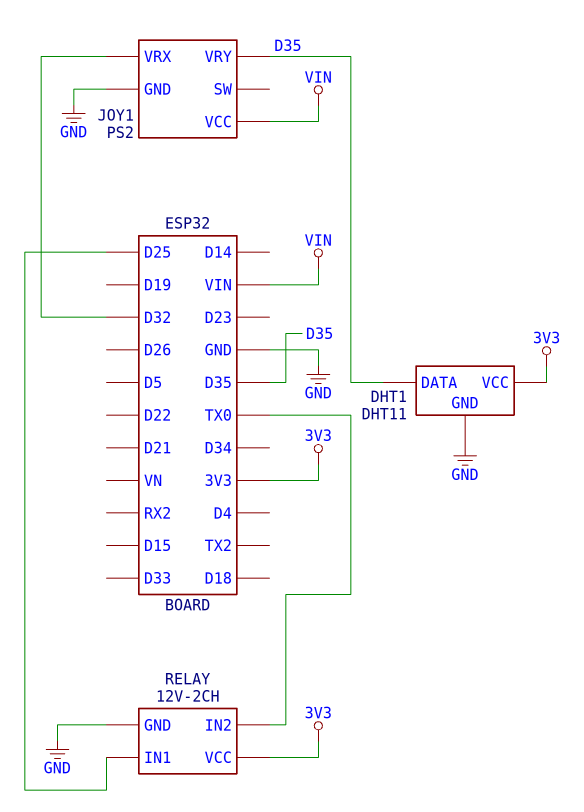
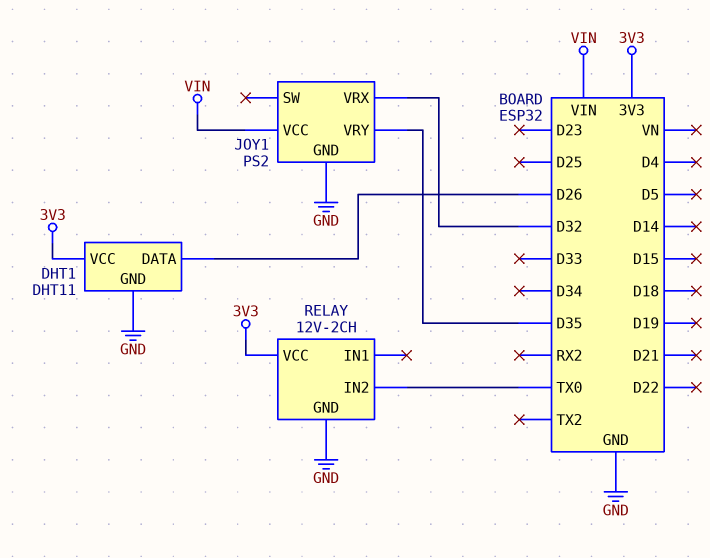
DHT1 pin DATA: D35 -> D26
RELAY pin IN1: D25 -> none

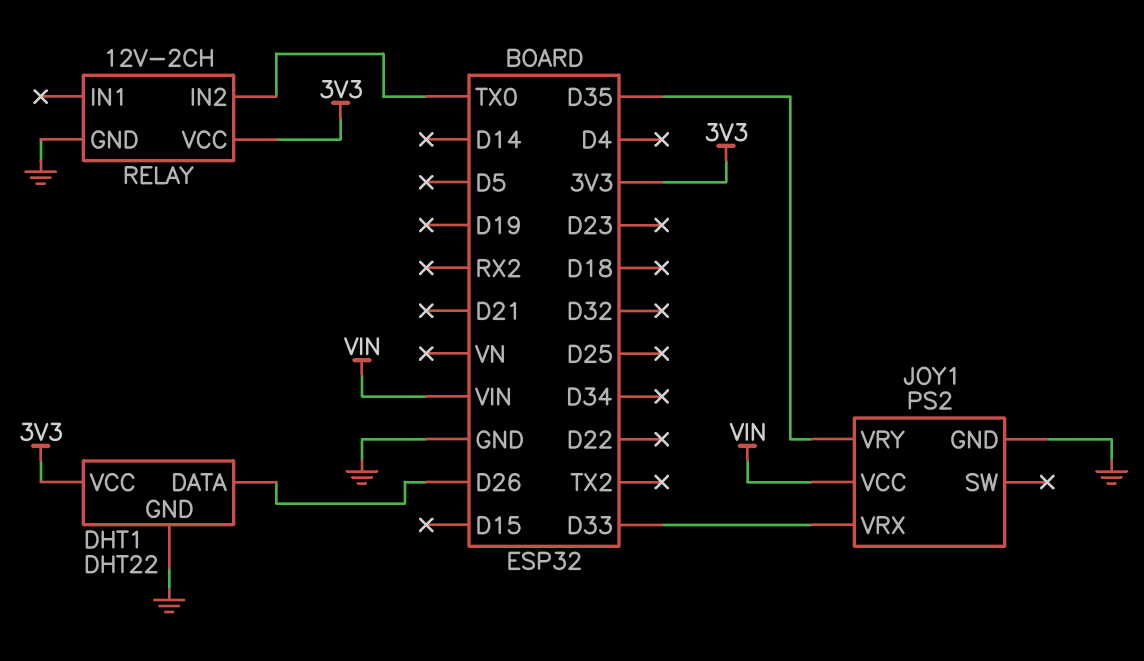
DHT1: DHT11 -> DHT22
JOY1 pin VRX: D32 -> D33

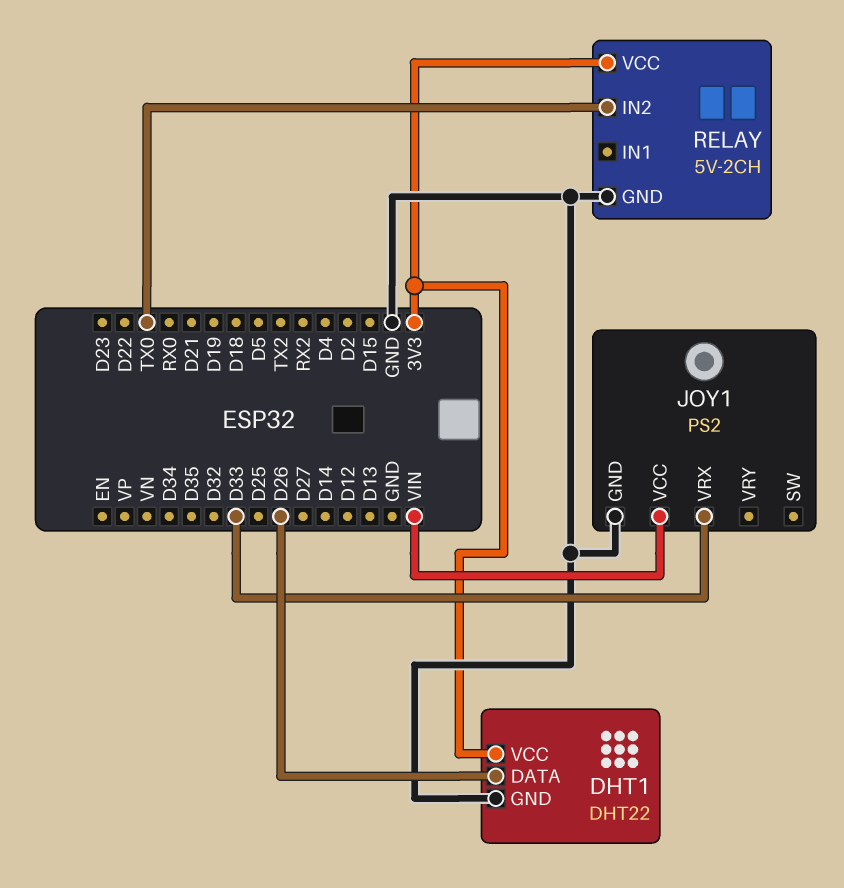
JOY1 pin VRY: D35 -> none
RELAY: 12V-2CH -> 5V-2CH

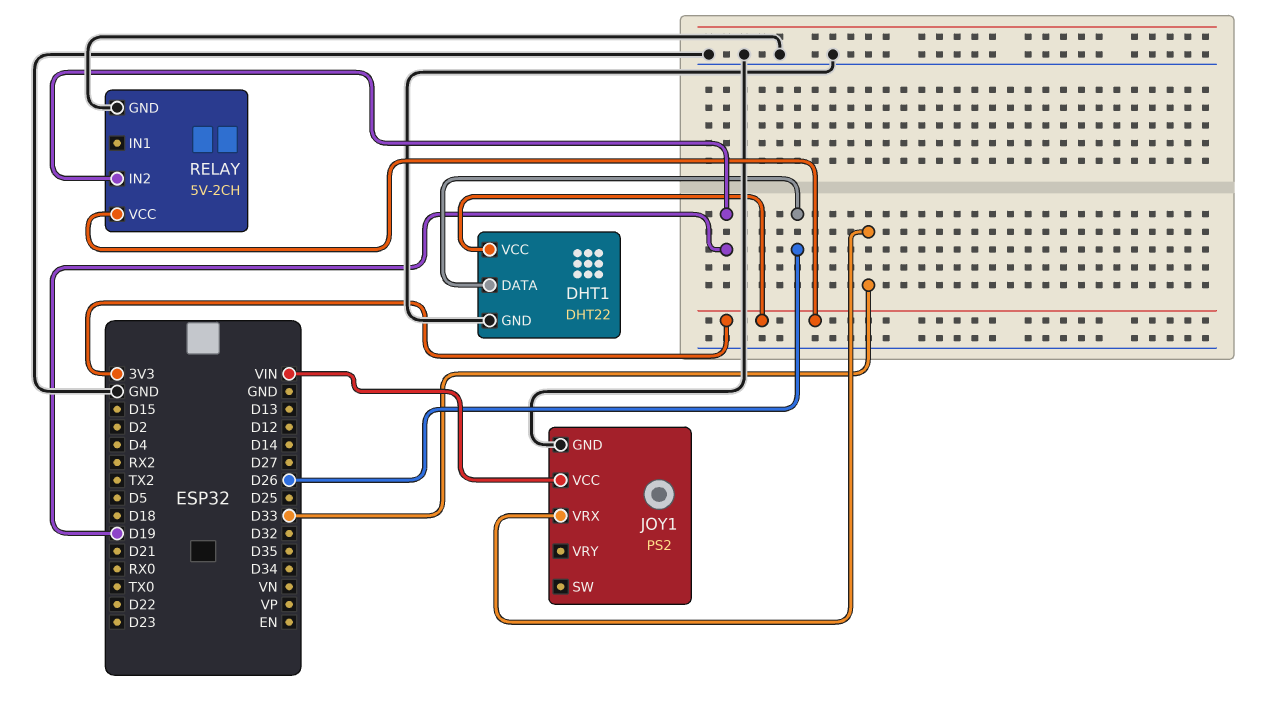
RELAY pin IN2: TX0 -> D19

